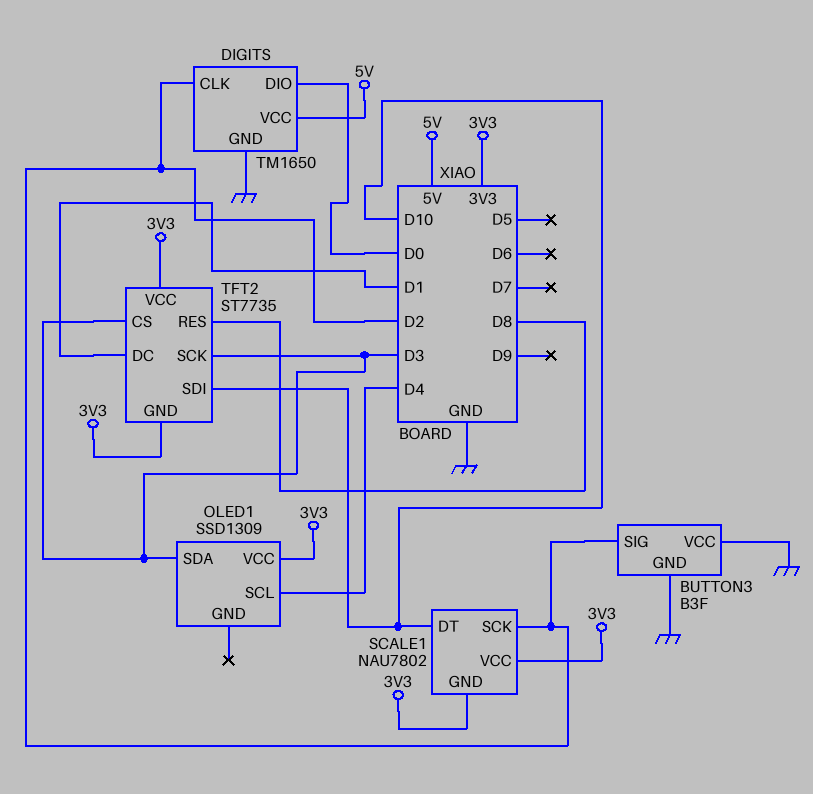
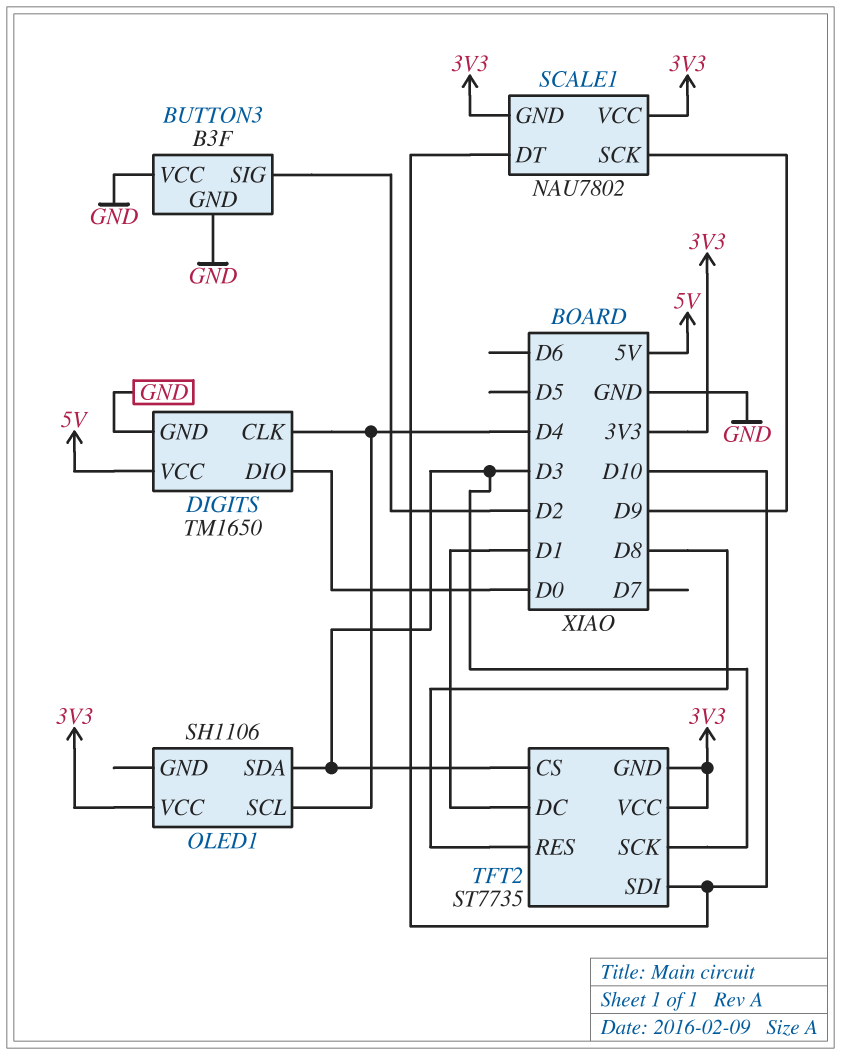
DIGITS pin CLK: D2 -> D4
OLED1: SSD1309 -> SH1106
SCALE1 pin SCK: D2 -> D9

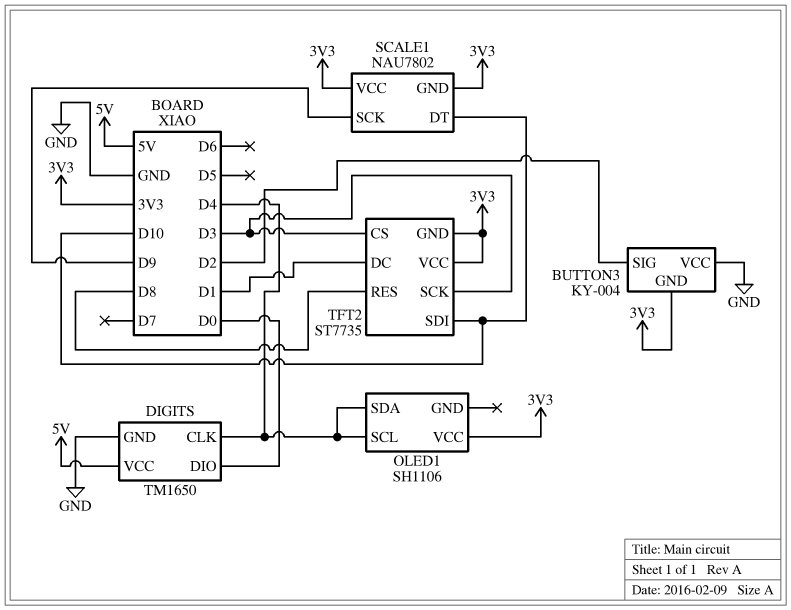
BUTTON3: B3F -> KY-004
BUTTON3 pin GND: GND -> 3V3
OLED1 pin SDA: D3 -> D4

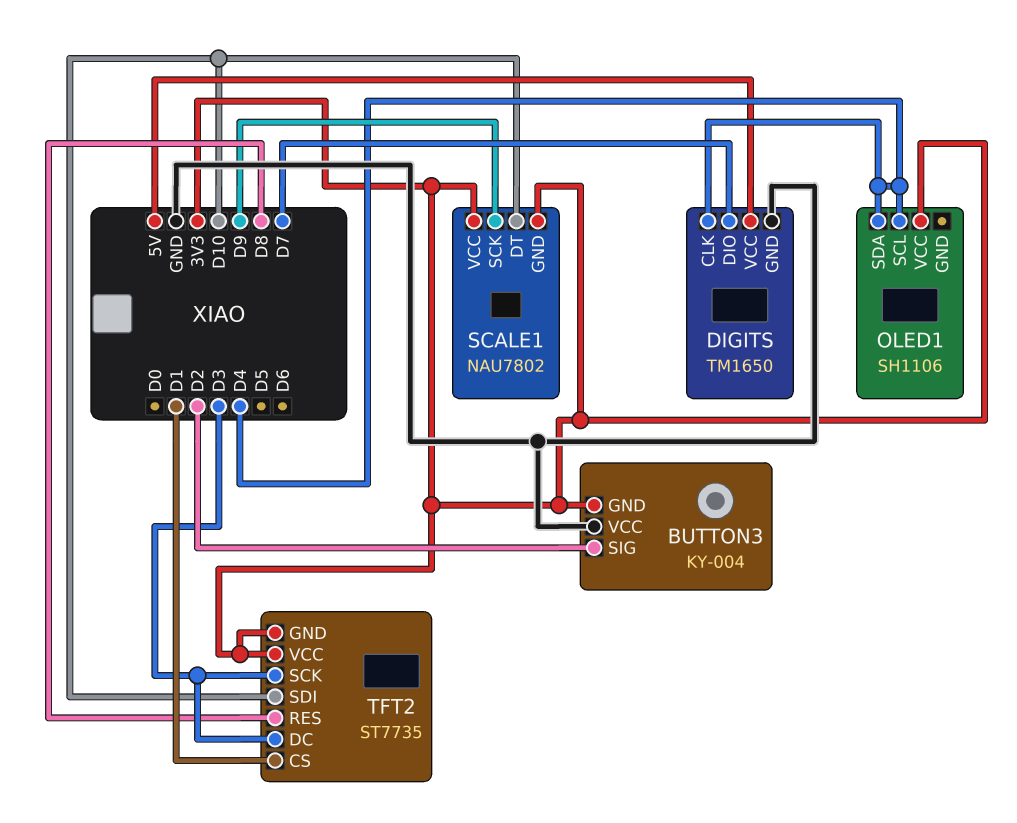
DIGITS pin DIO: D0 -> D7
TFT2 pin CS: D3 -> D1
TFT2 pin DC: D1 -> D3

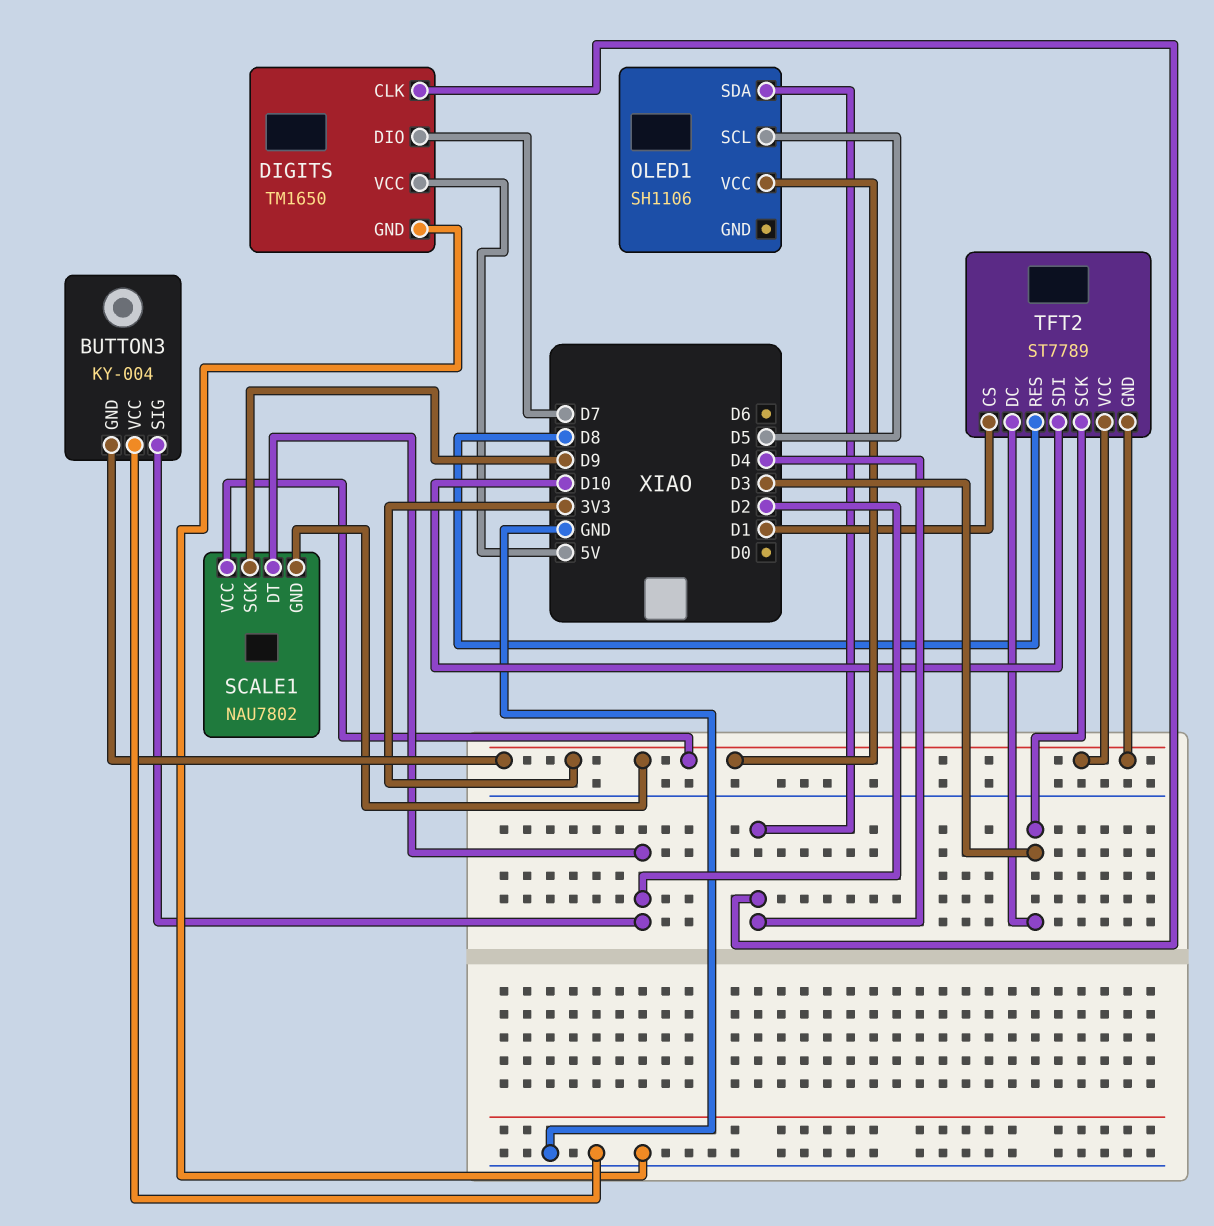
OLED1 pin SCL: D4 -> D5
SCALE1 pin DT: D10 -> D2
TFT2: ST7735 -> ST7789

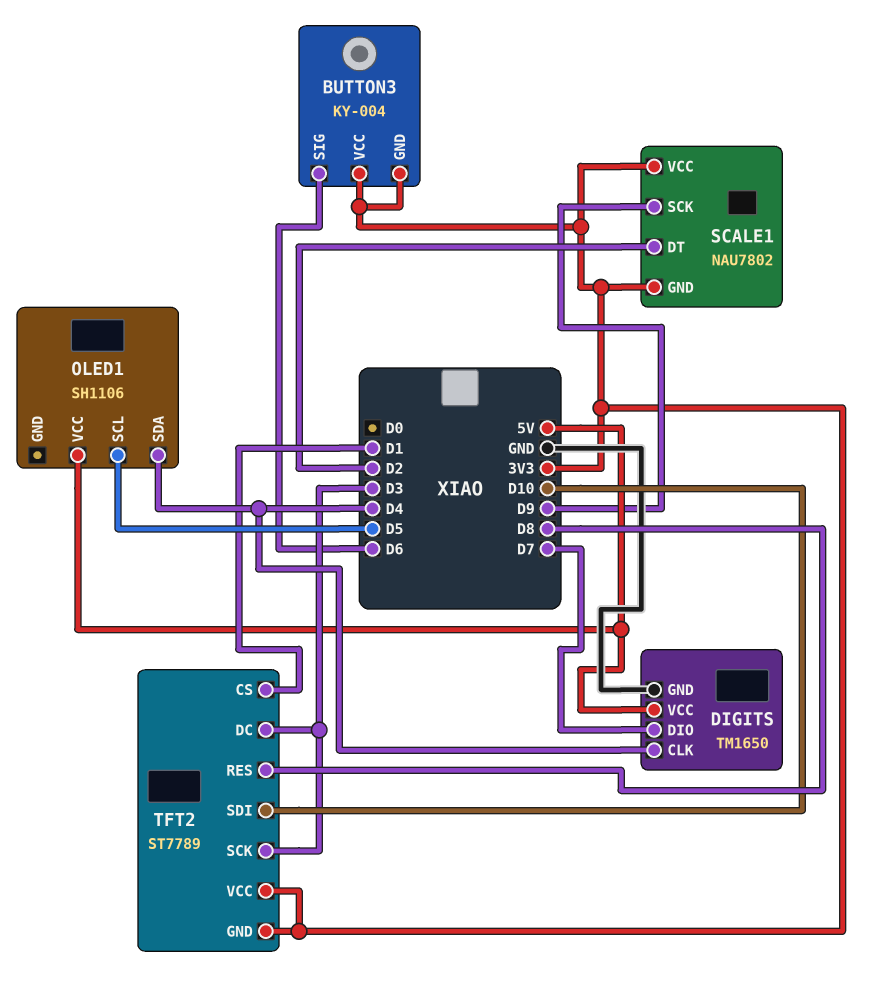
BUTTON3 pin SIG: D2 -> D6
BUTTON3 pin VCC: GND -> 3V3
OLED1 pin VCC: 3V3 -> 5V

